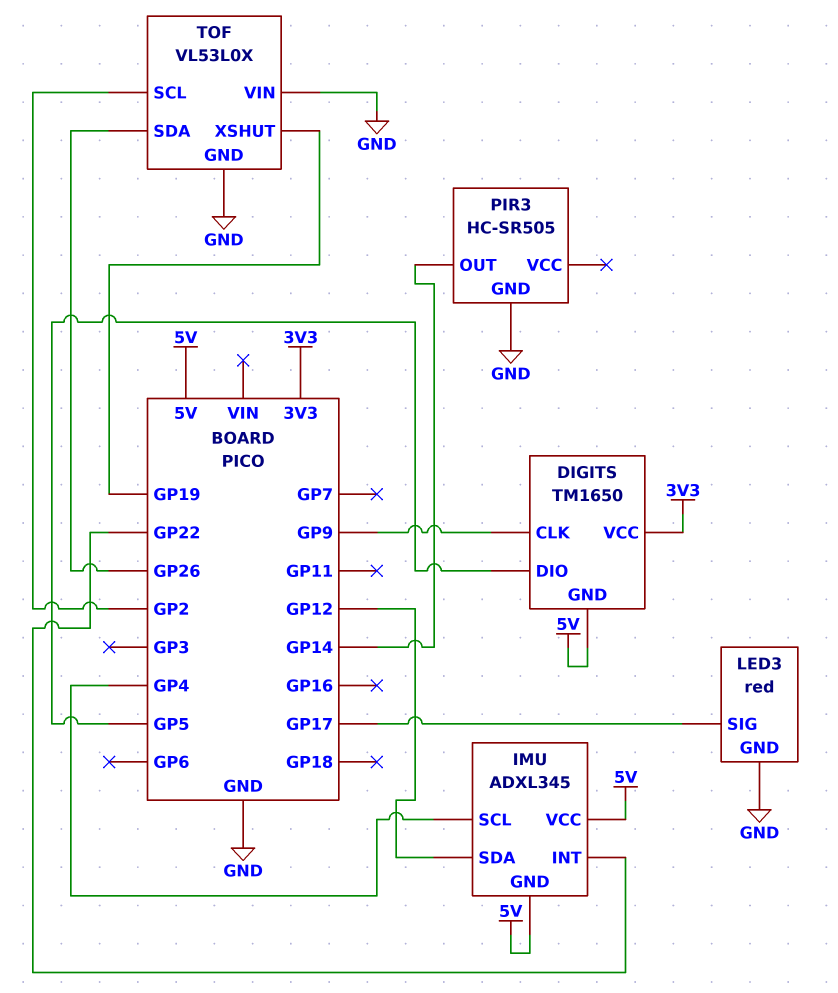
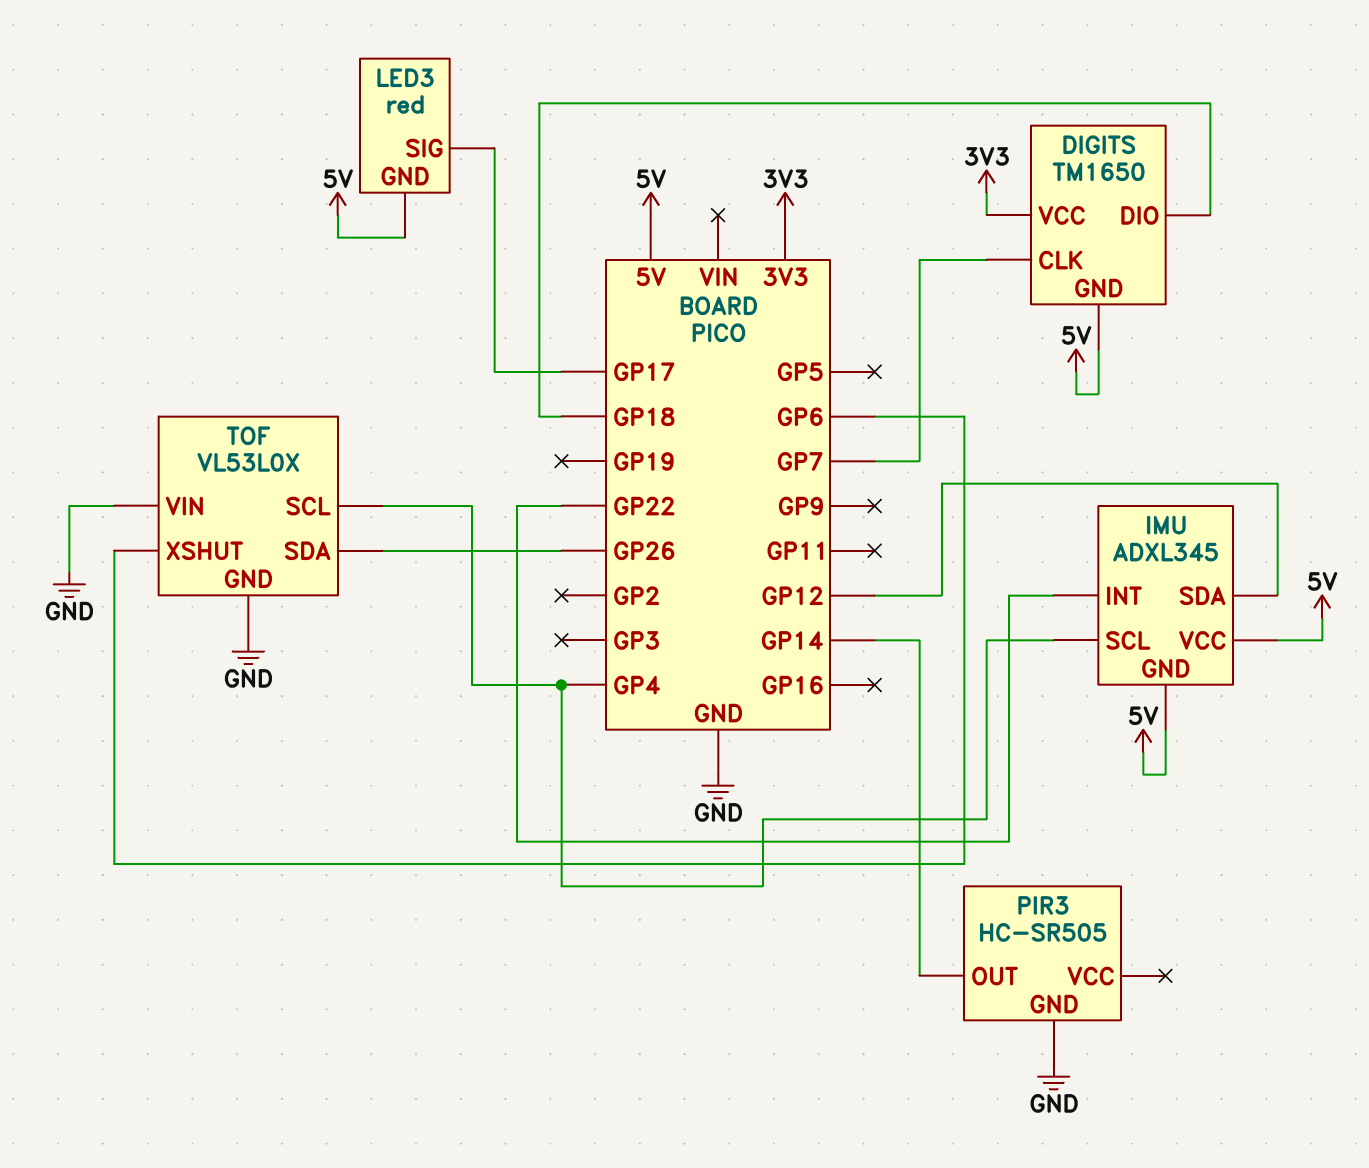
DIGITS pin CLK: GP9 -> GP7
DIGITS pin DIO: GP5 -> GP18
LED3 pin GND: GND -> 5V
TOF pin SCL: GP2 -> GP4
TOF pin XSHUT: GP19 -> GP6

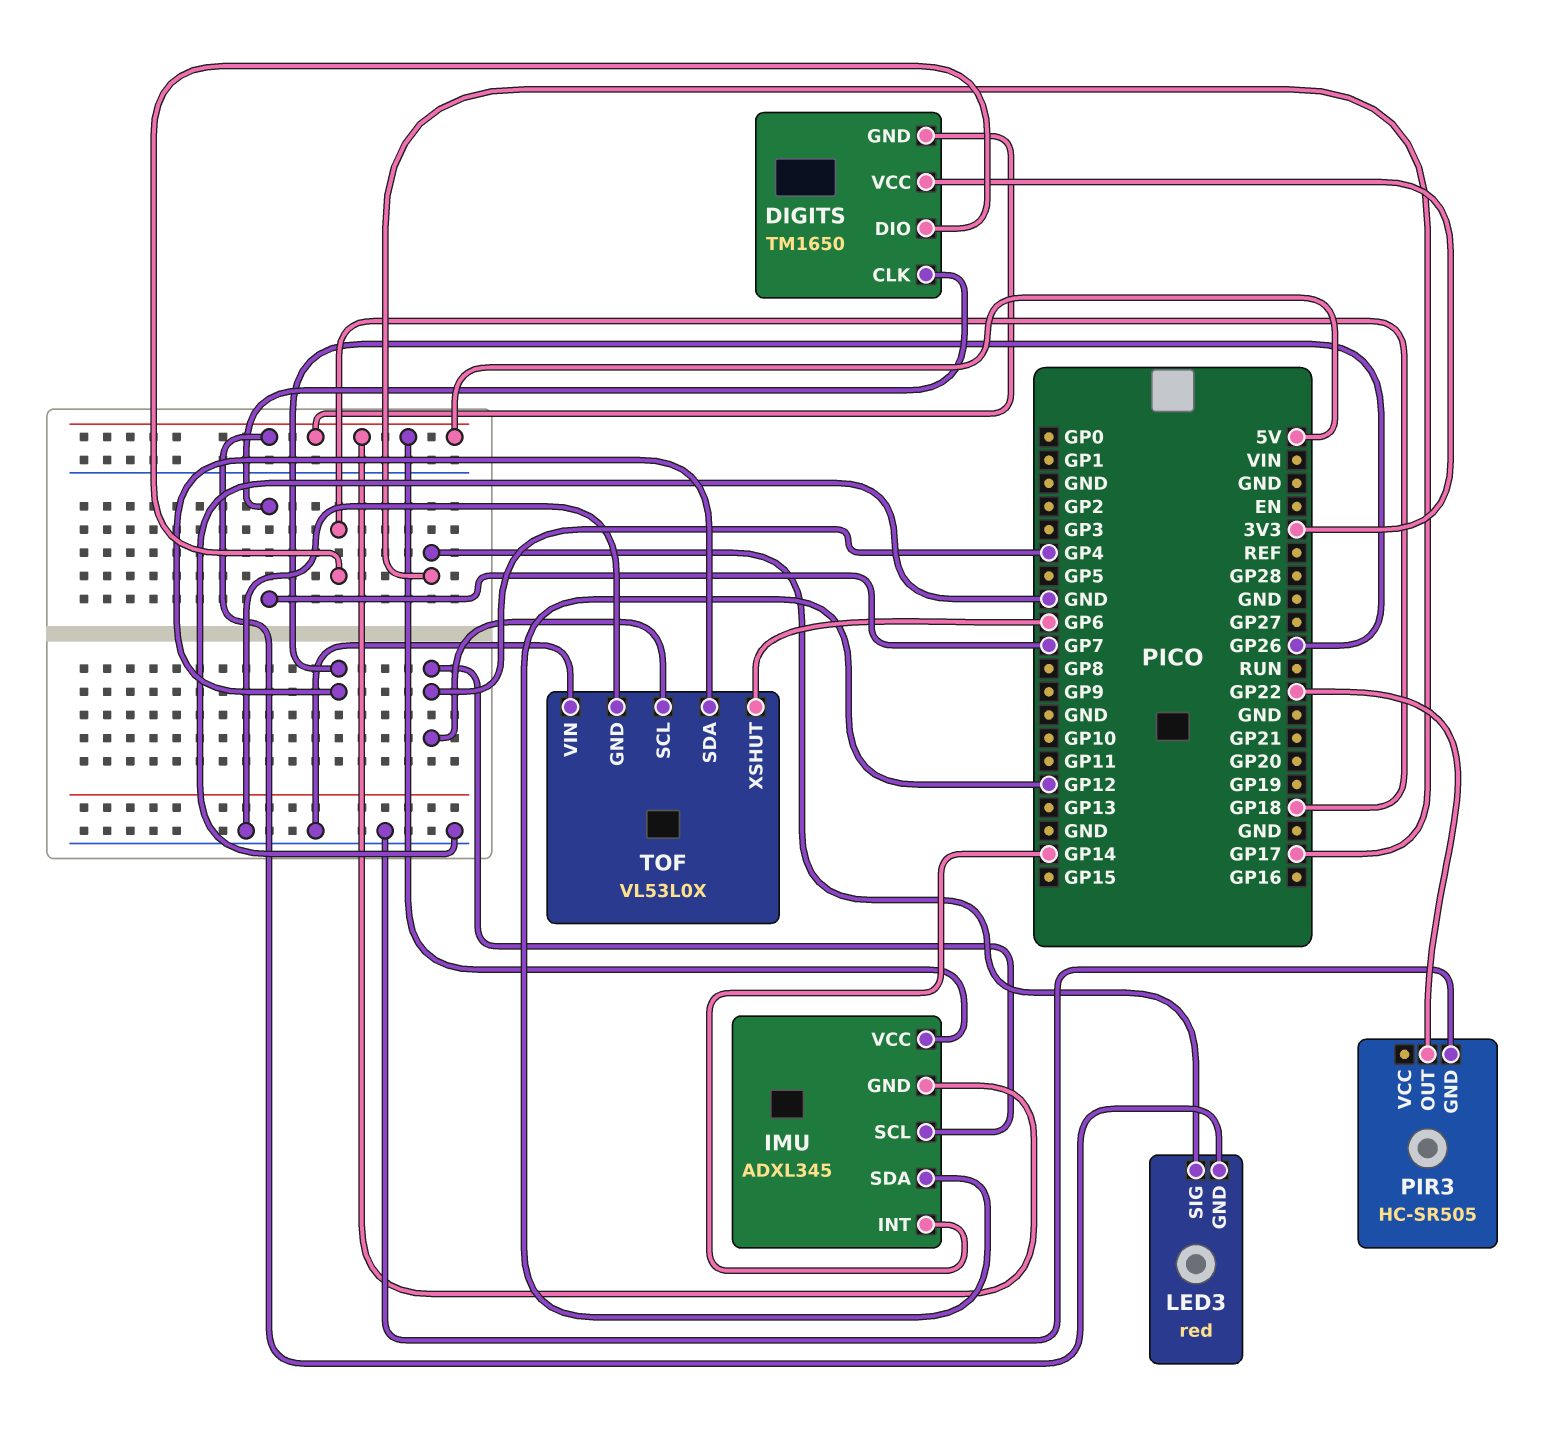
IMU pin INT: GP22 -> GP14
PIR3 pin OUT: GP14 -> GP22

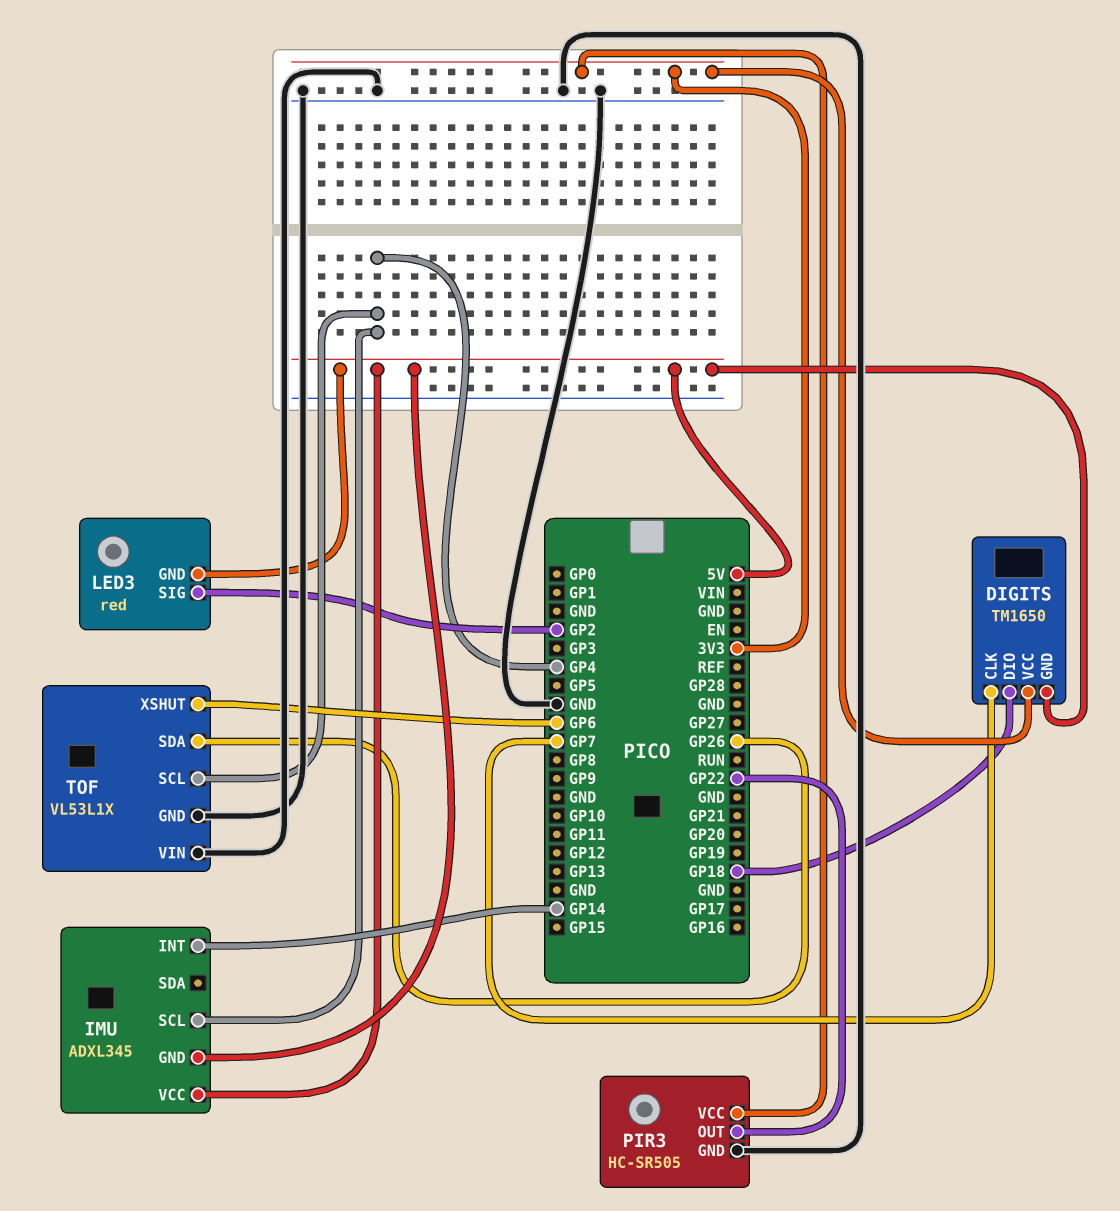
IMU pin SDA: GP12 -> none
LED3 pin SIG: GP17 -> GP2
PIR3 pin VCC: none -> 3V3
TOF: VL53L0X -> VL53L1X

